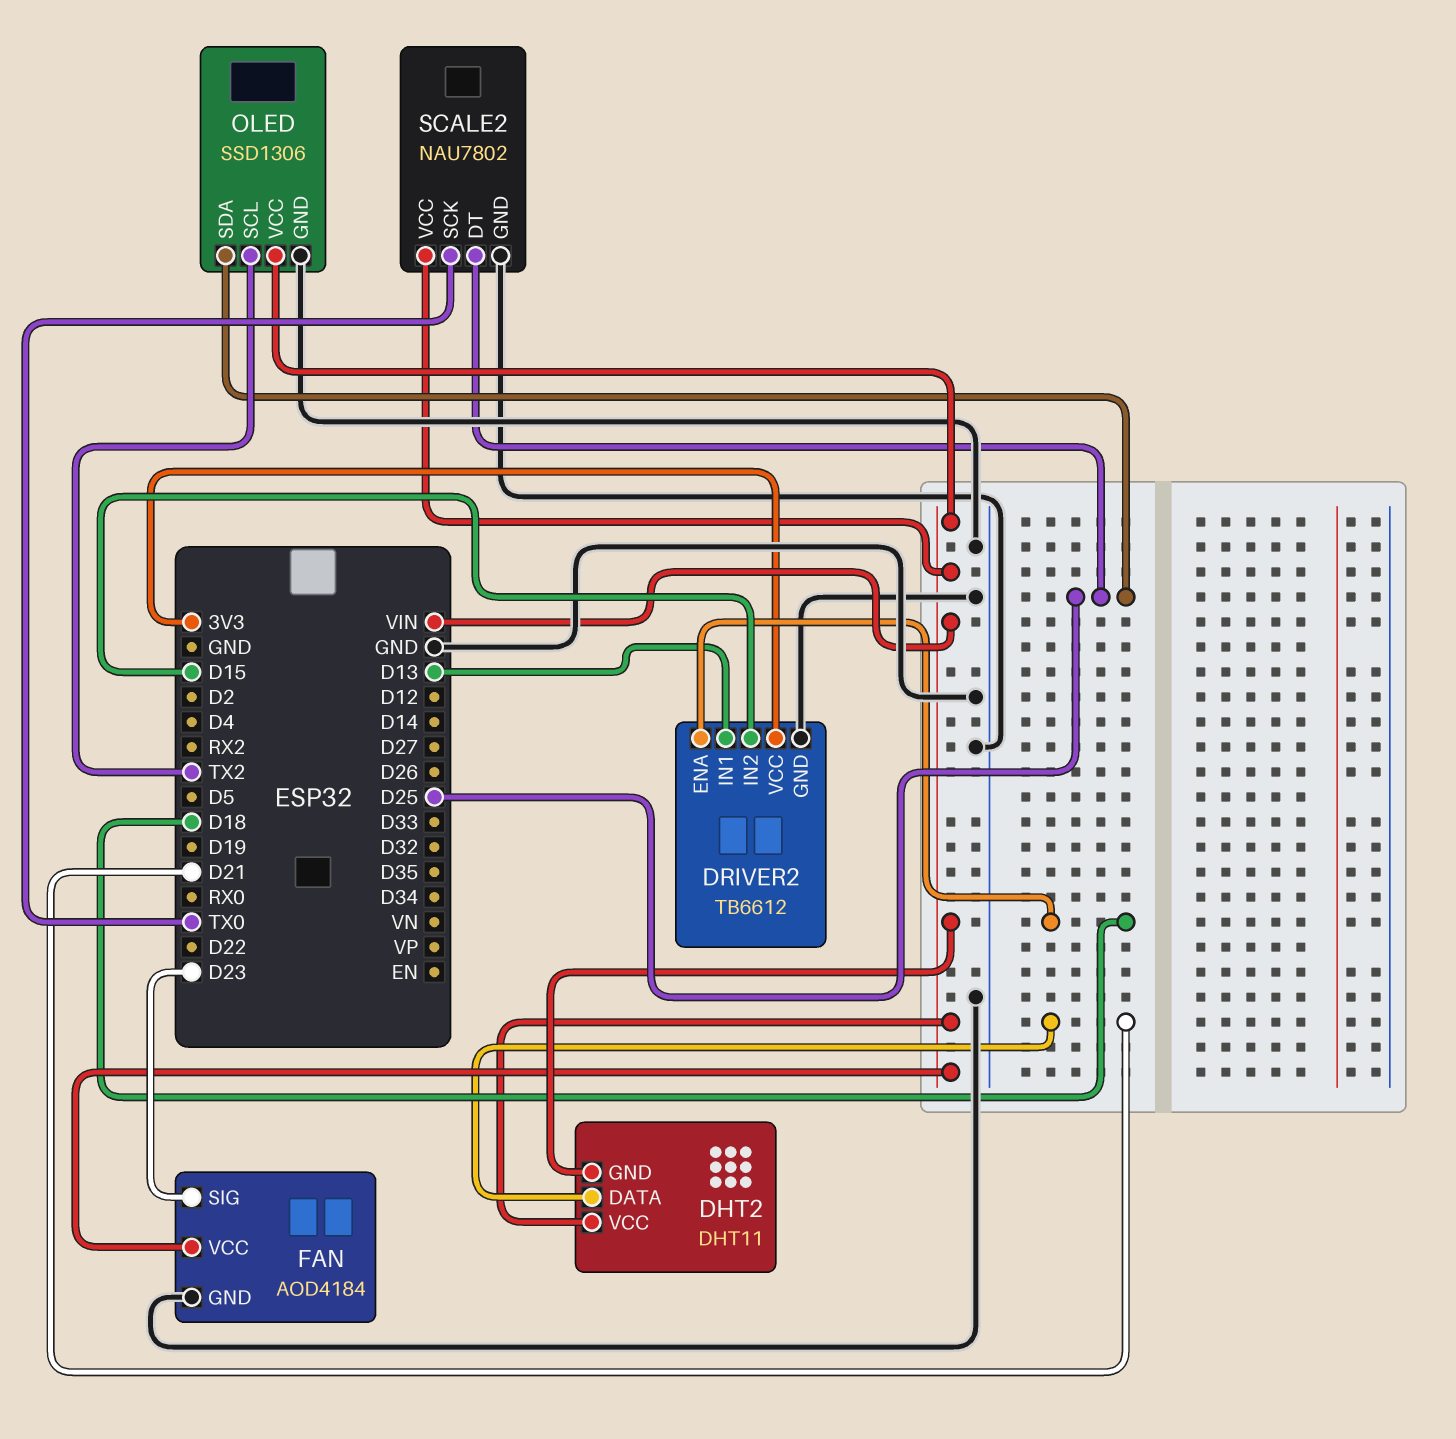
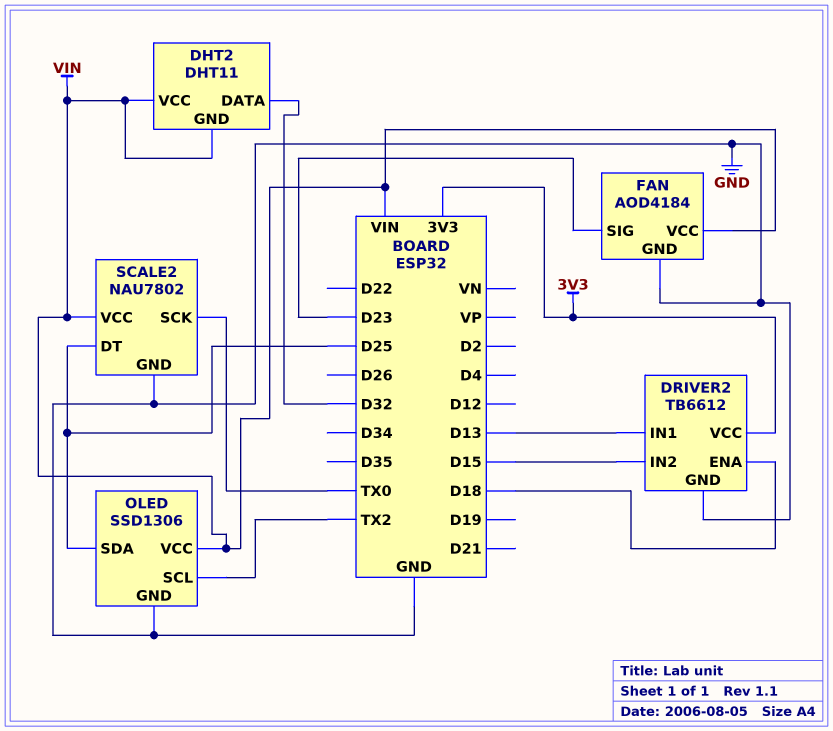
DHT2 pin DATA: D21 -> D32

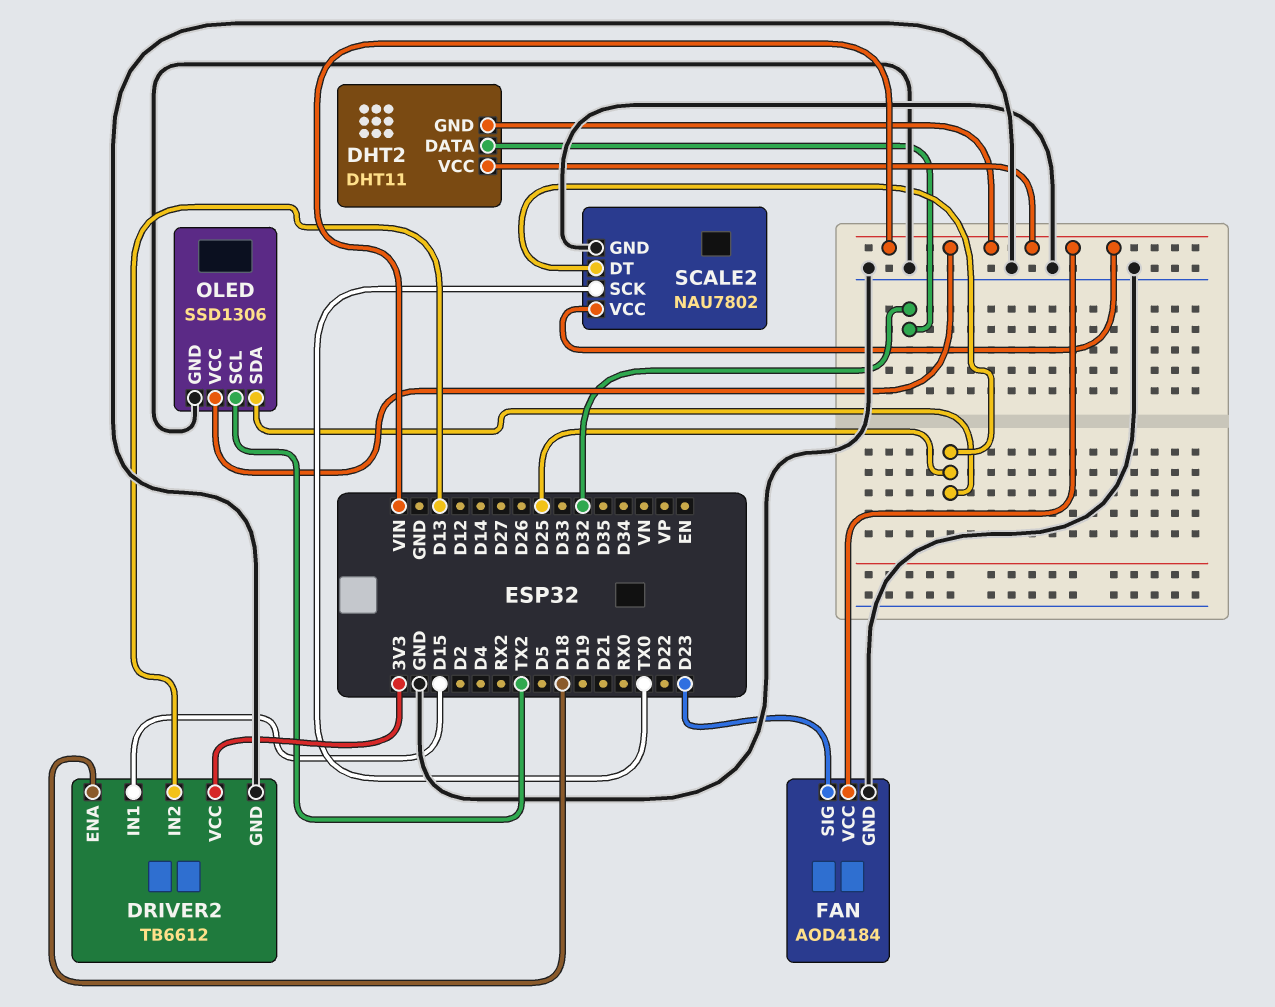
DRIVER2 pin IN1: D13 -> D15
DRIVER2 pin IN2: D15 -> D13

